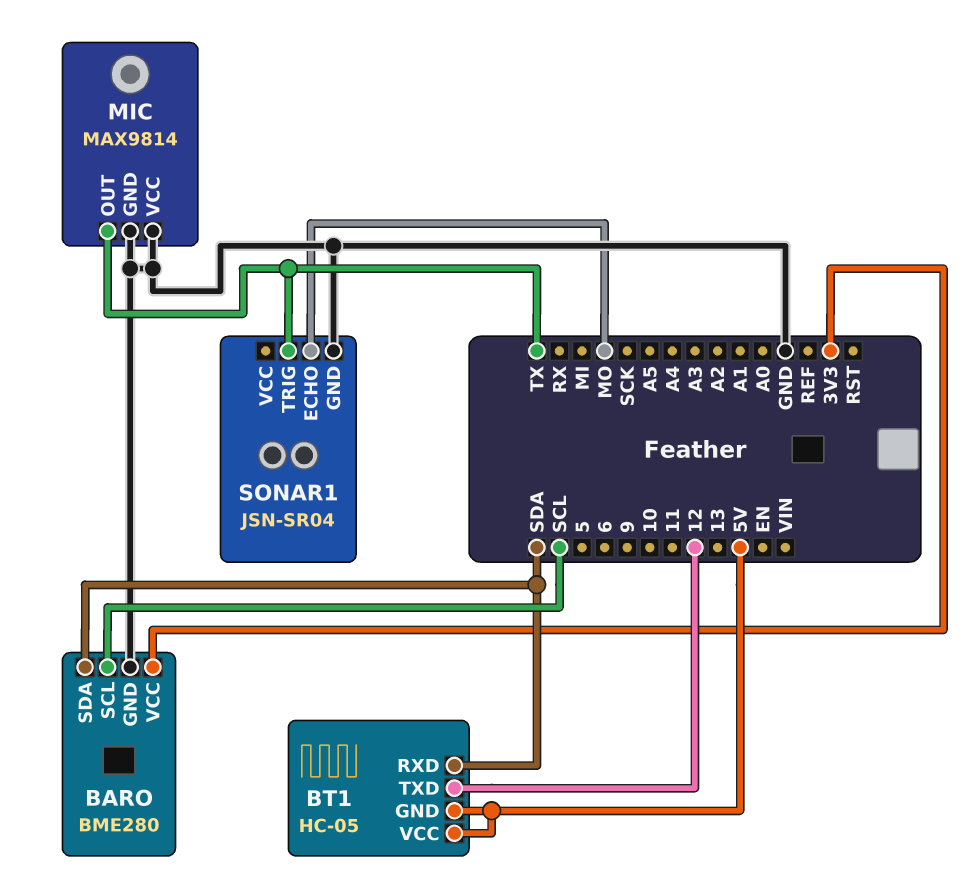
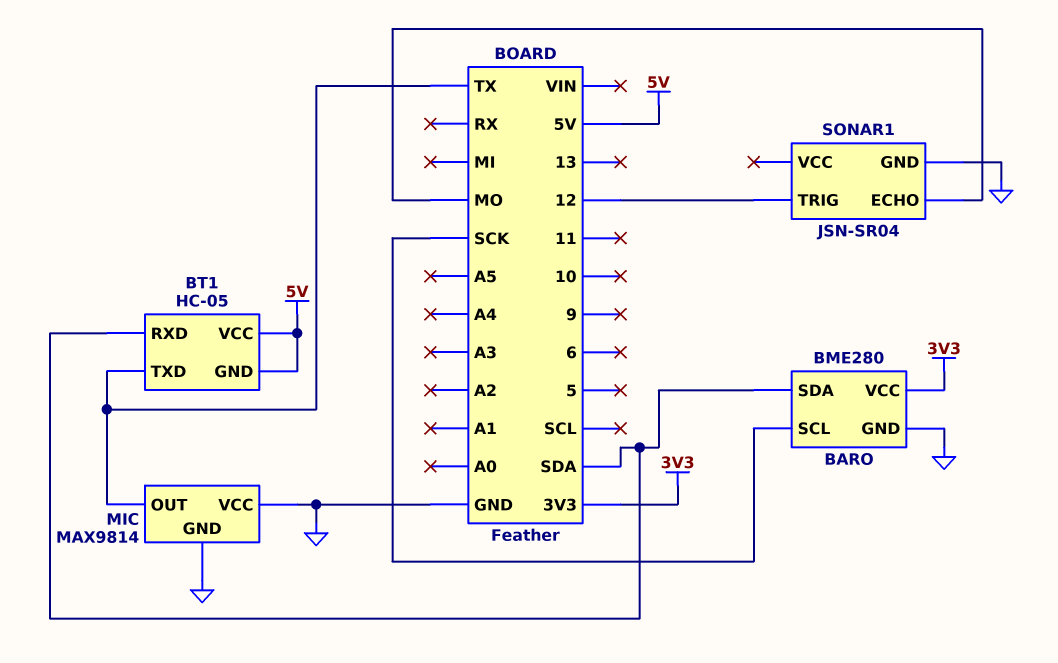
BARO pin SCL: SCL -> SCK
BT1 pin TXD: 12 -> TX
SONAR1 pin TRIG: TX -> 12

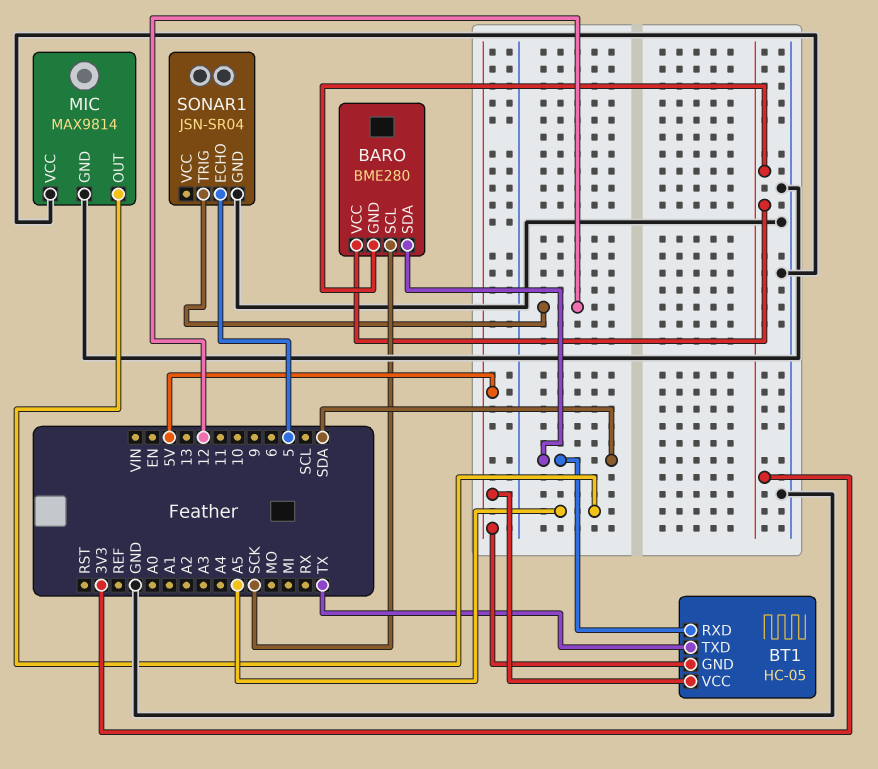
BARO pin GND: GND -> 3V3
MIC pin OUT: TX -> A5
SONAR1 pin ECHO: MO -> 5

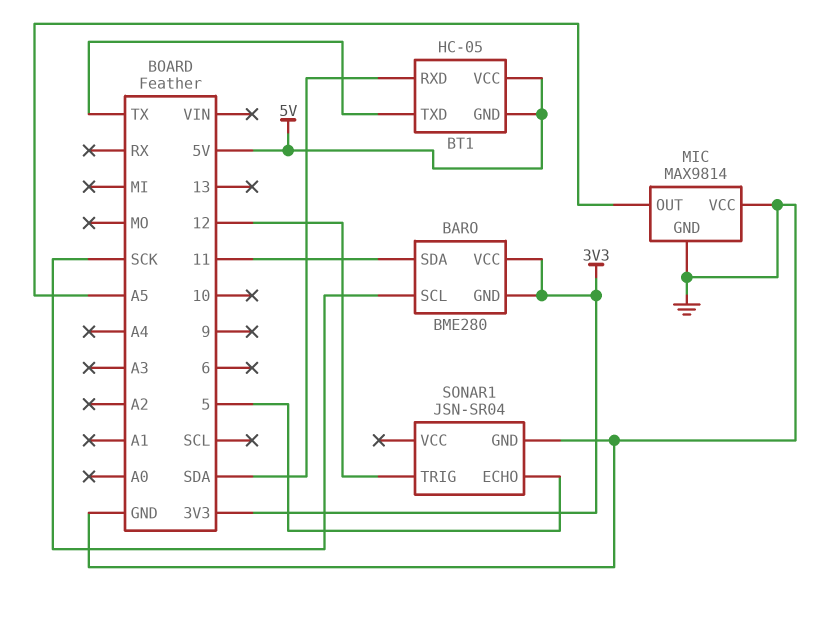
BARO pin SDA: SDA -> 11

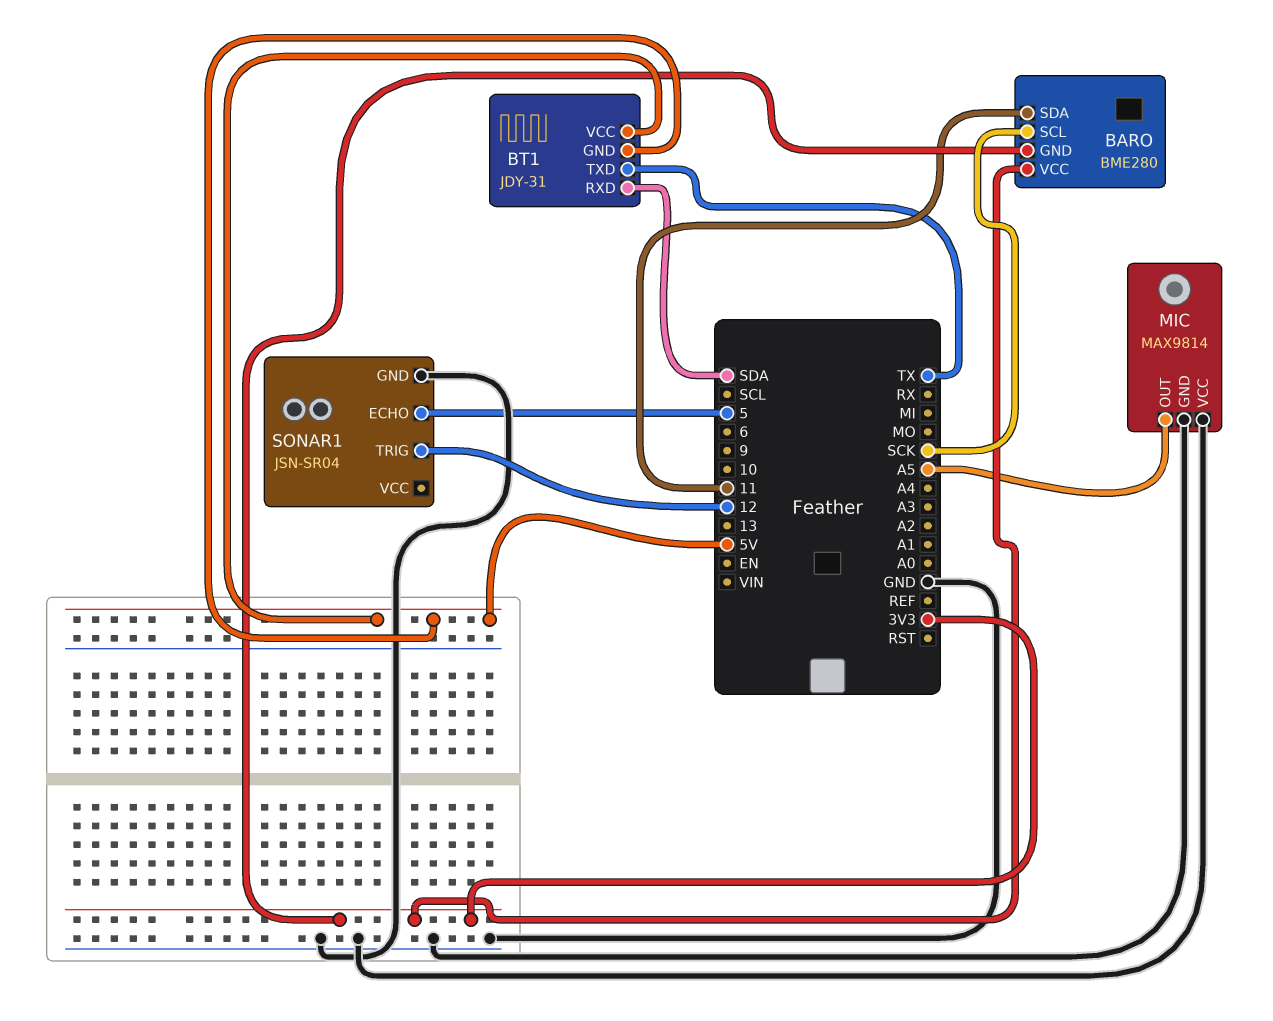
BT1: HC-05 -> JDY-31

